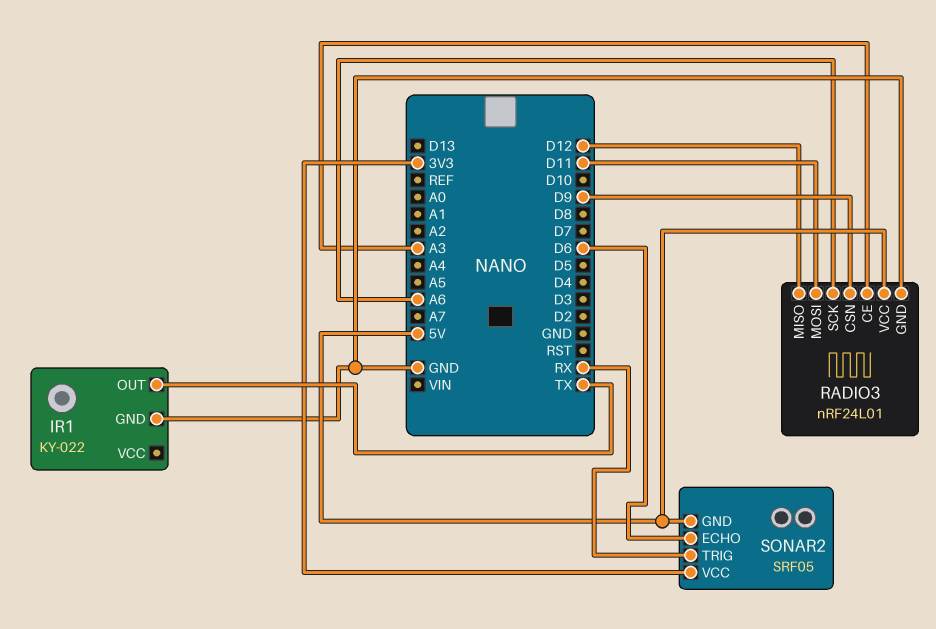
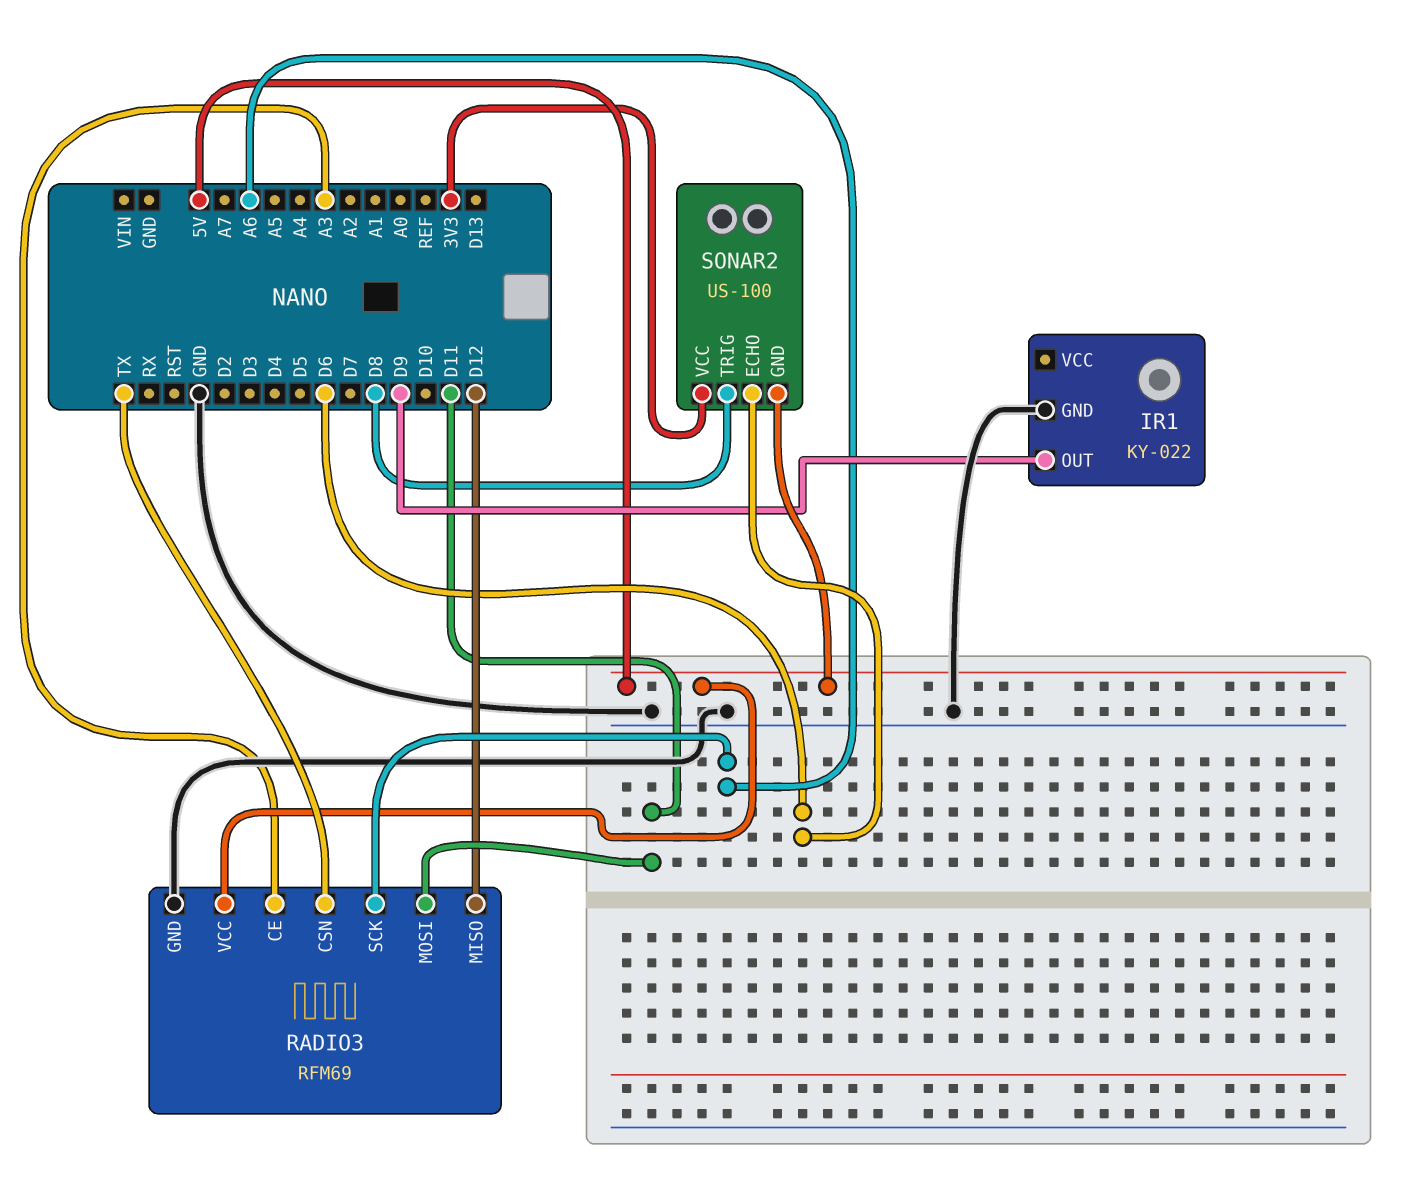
IR1 pin OUT: TX -> D9
RADIO3: nRF24L01 -> RFM69
RADIO3 pin CSN: D9 -> TX
SONAR2: SRF05 -> US-100
SONAR2 pin TRIG: RX -> D8

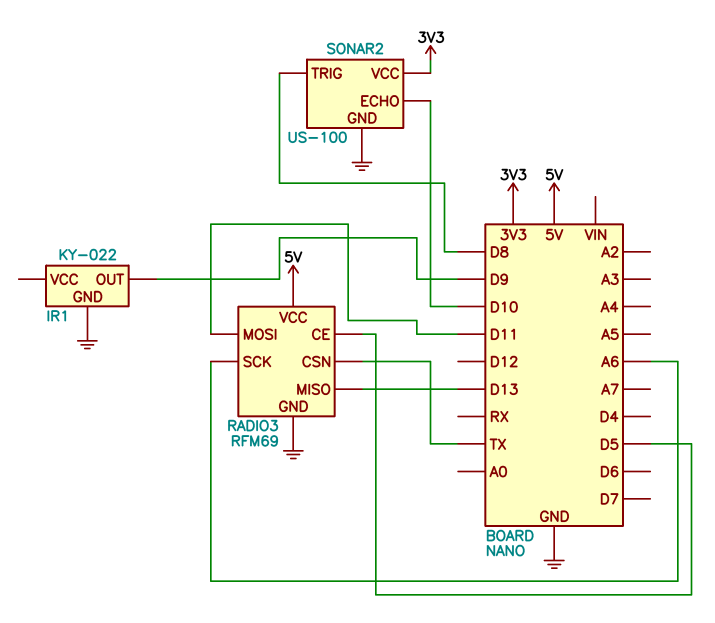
RADIO3 pin CE: A3 -> D5
RADIO3 pin MISO: D12 -> D13
SONAR2 pin ECHO: D6 -> D10
SONAR2 pin GND: 5V -> GND

